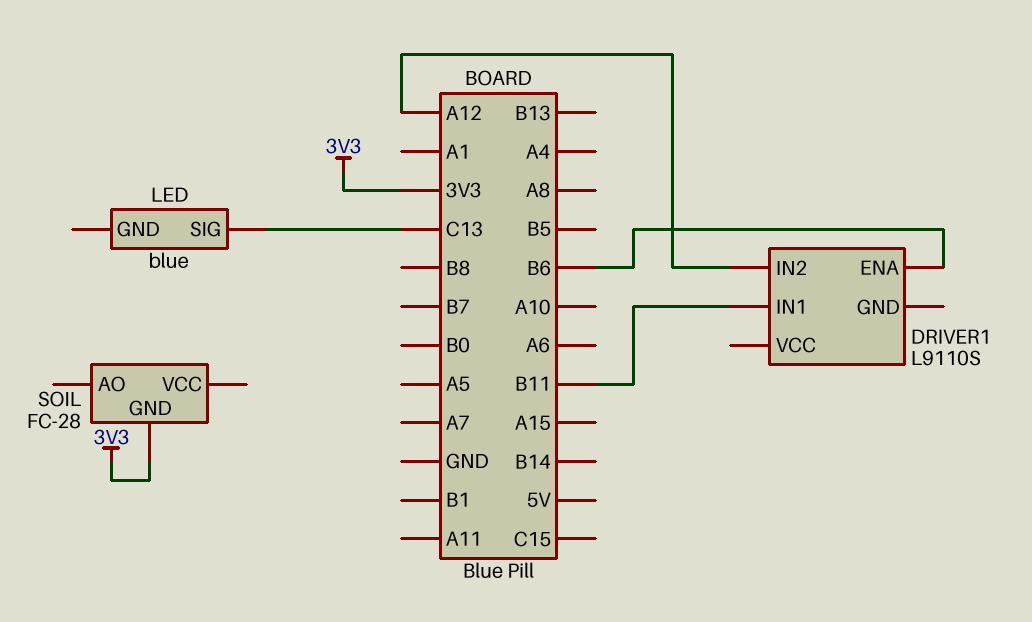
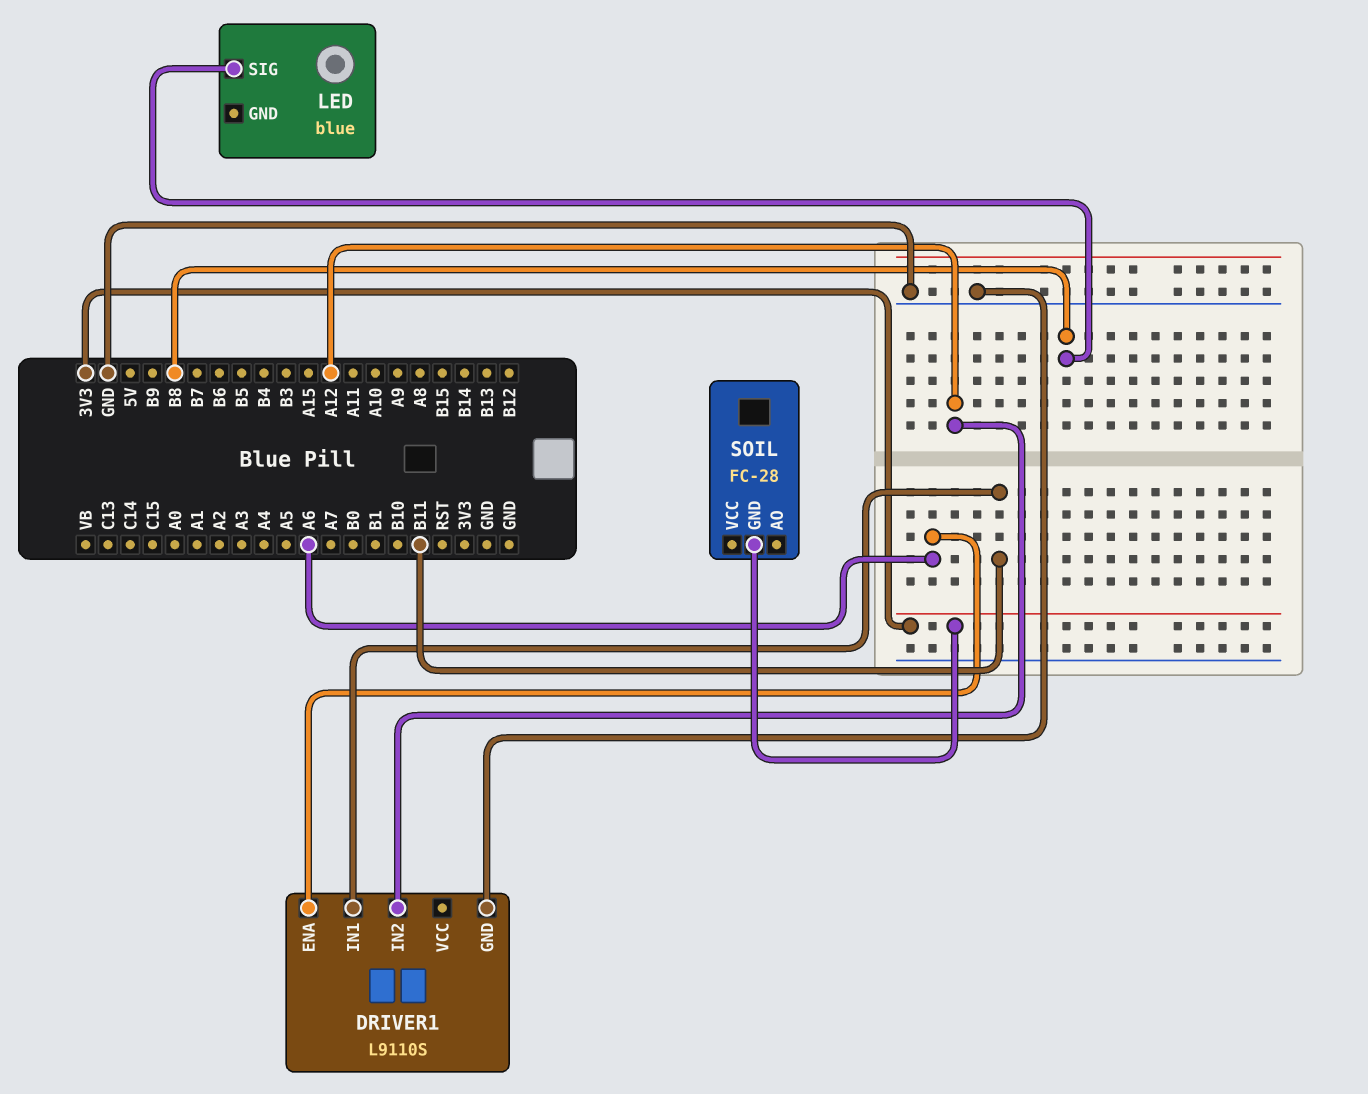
DRIVER1 pin ENA: B6 -> A6
DRIVER1 pin GND: none -> GND
LED pin SIG: C13 -> B8

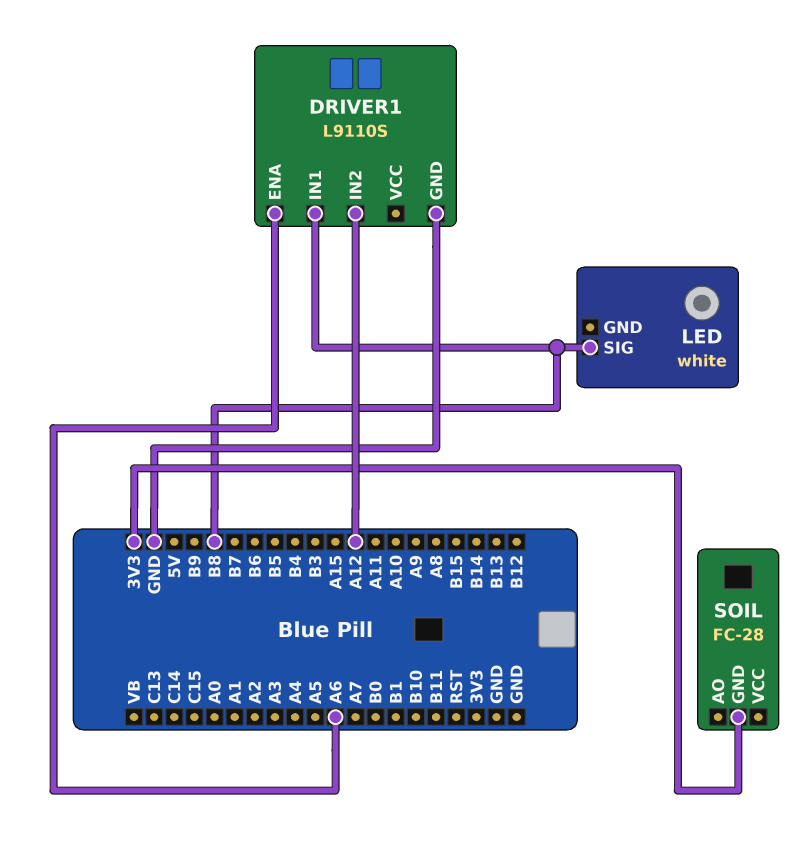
DRIVER1 pin IN1: B11 -> B8
LED: blue -> white

